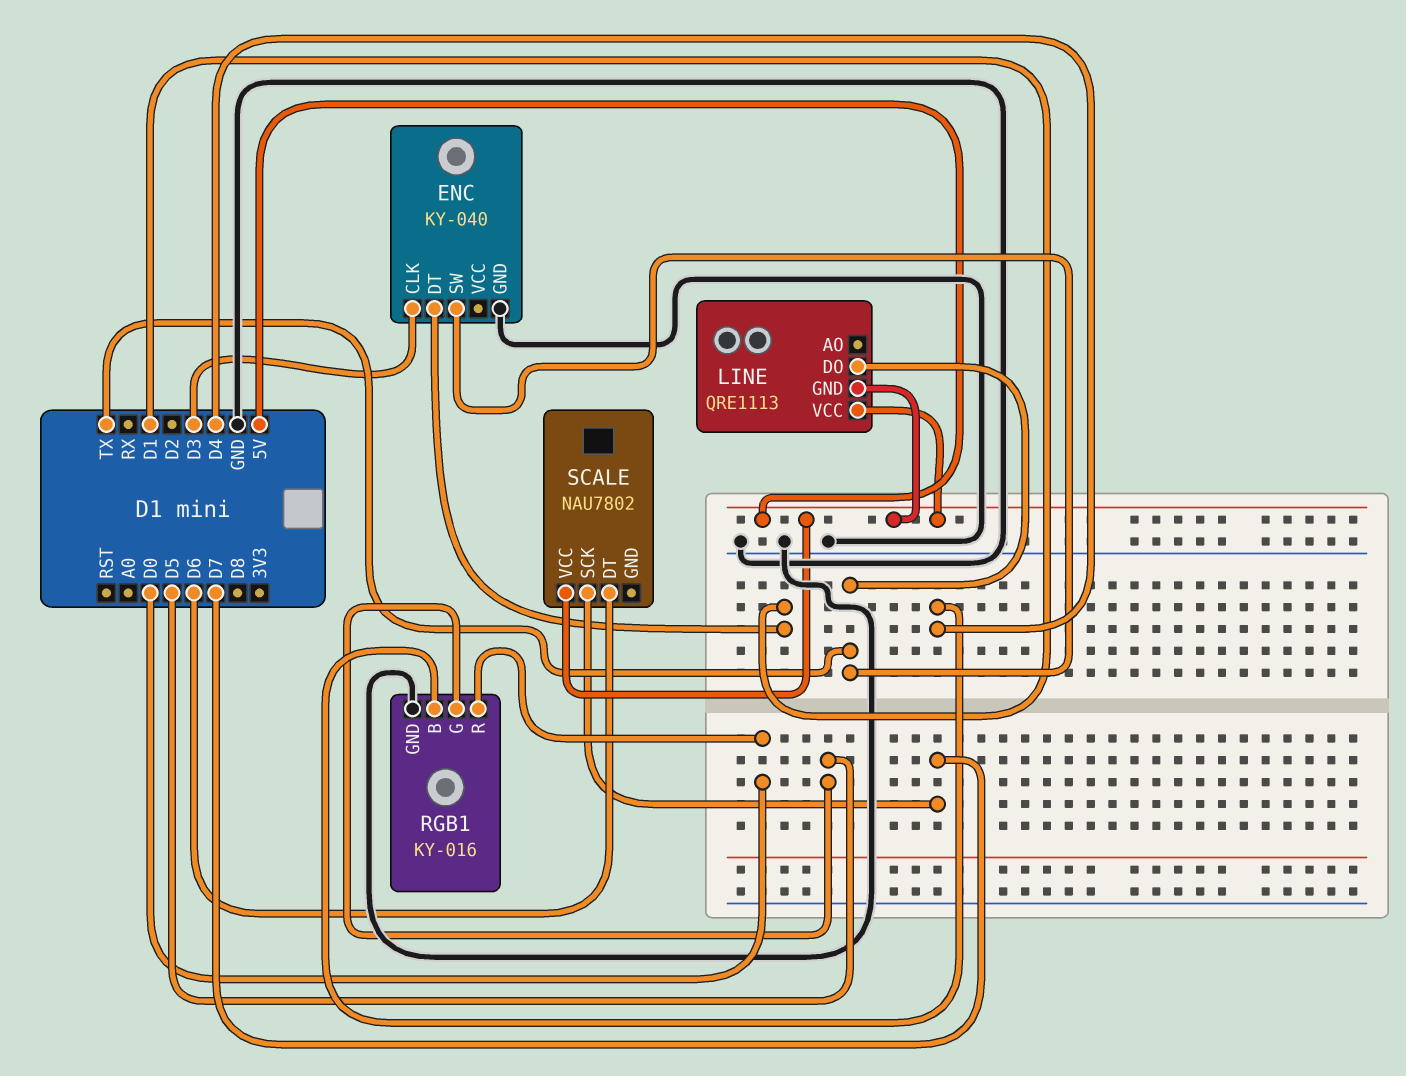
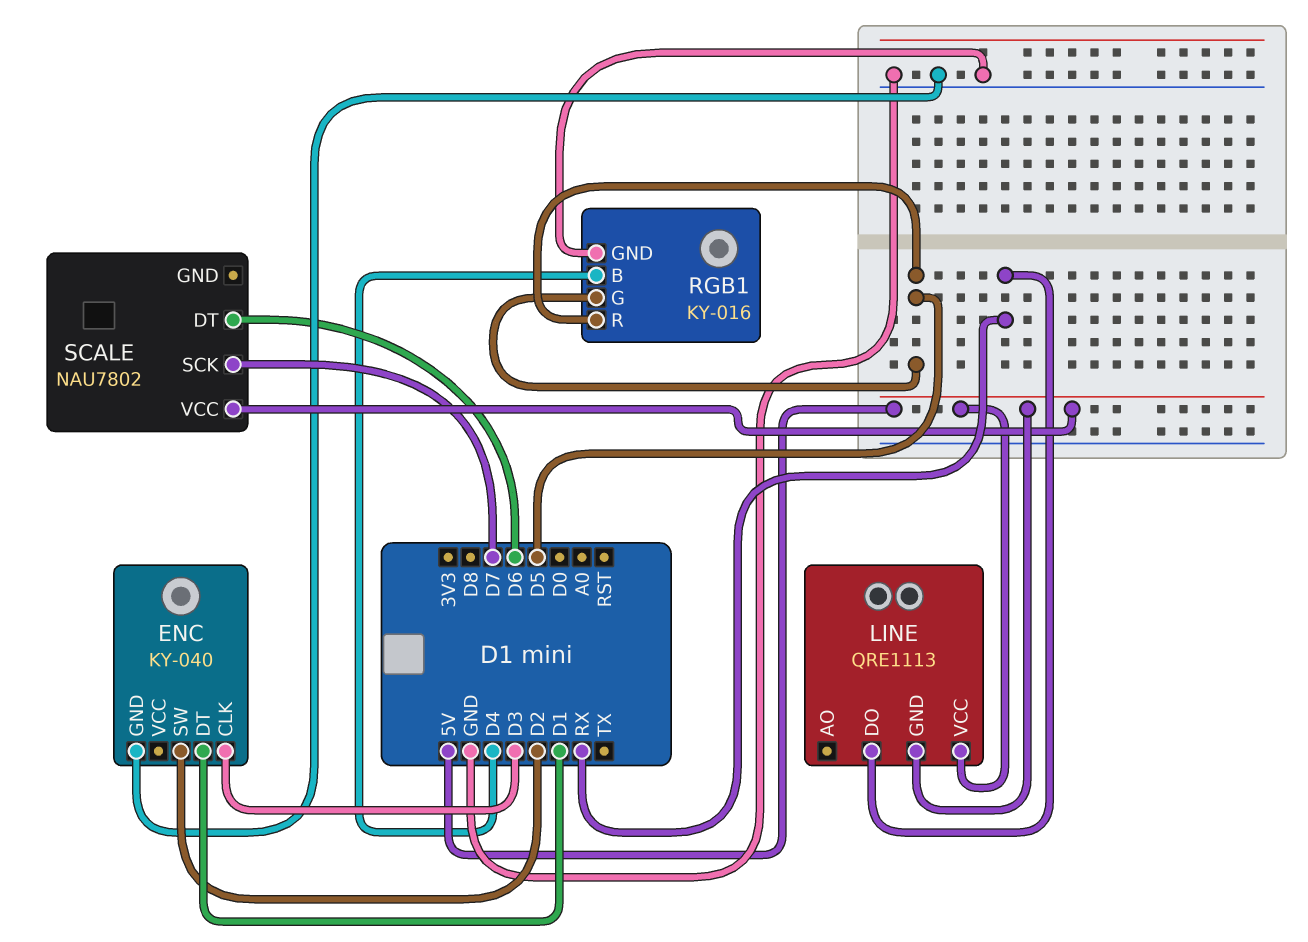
ENC pin SW: TX -> D2
LINE pin DO: TX -> RX
RGB1 pin R: D0 -> D5

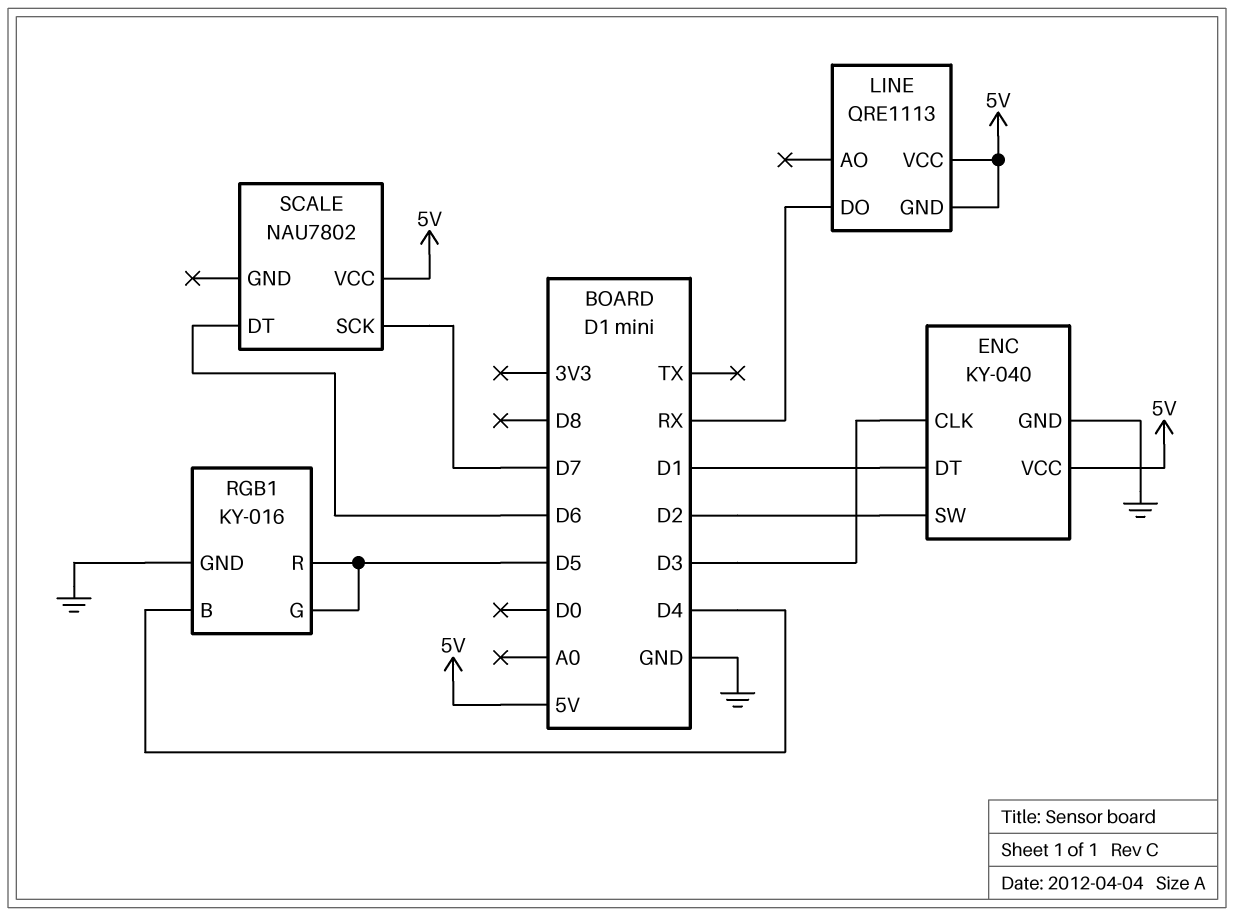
ENC pin VCC: none -> 5V

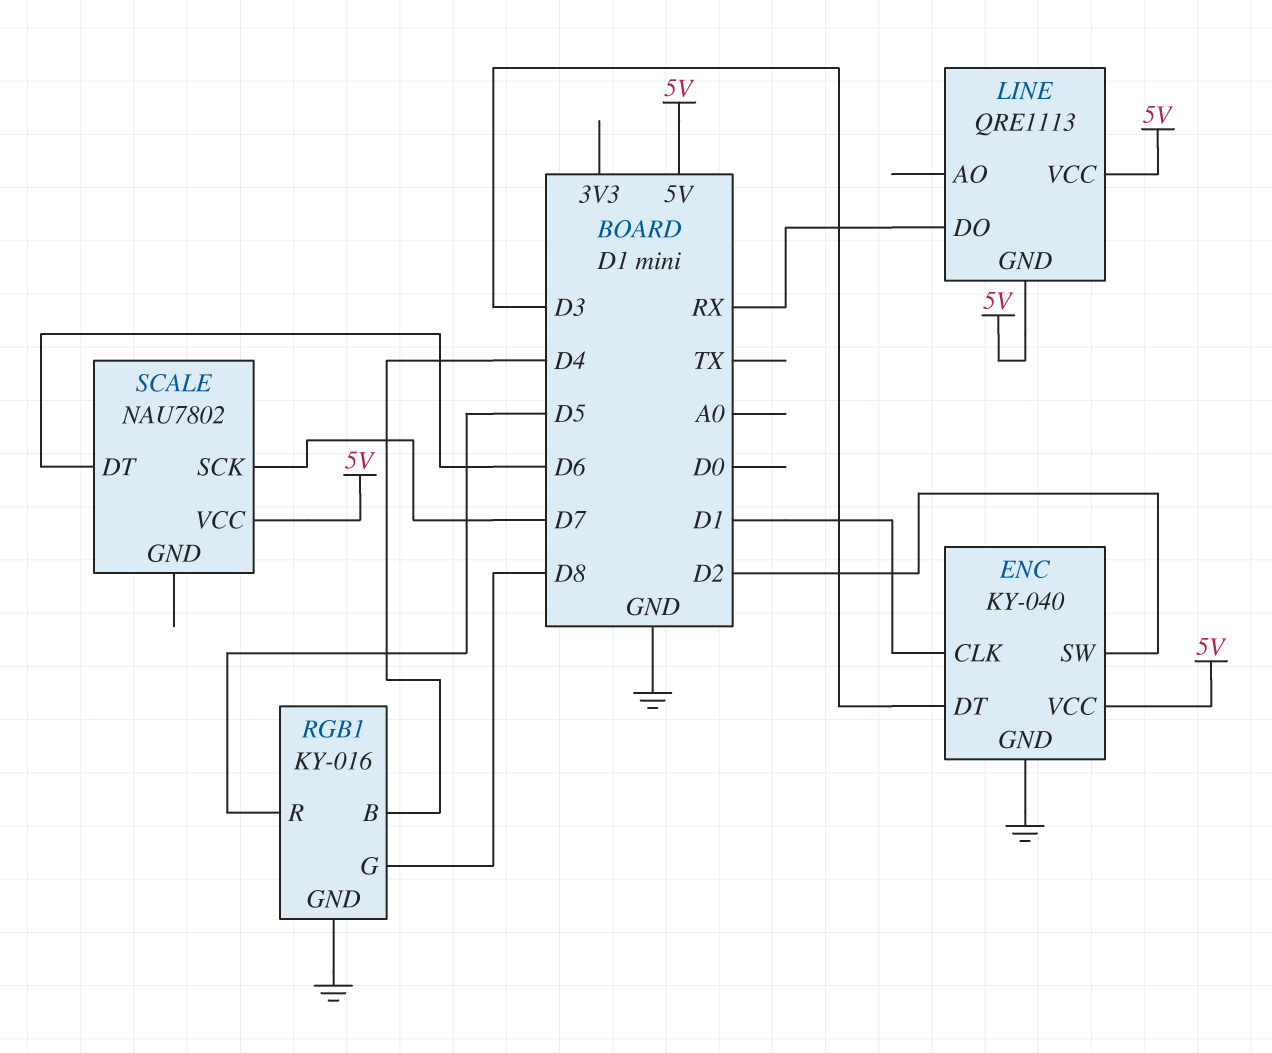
ENC pin CLK: D3 -> D1
ENC pin DT: D1 -> D3
RGB1 pin G: D5 -> D8

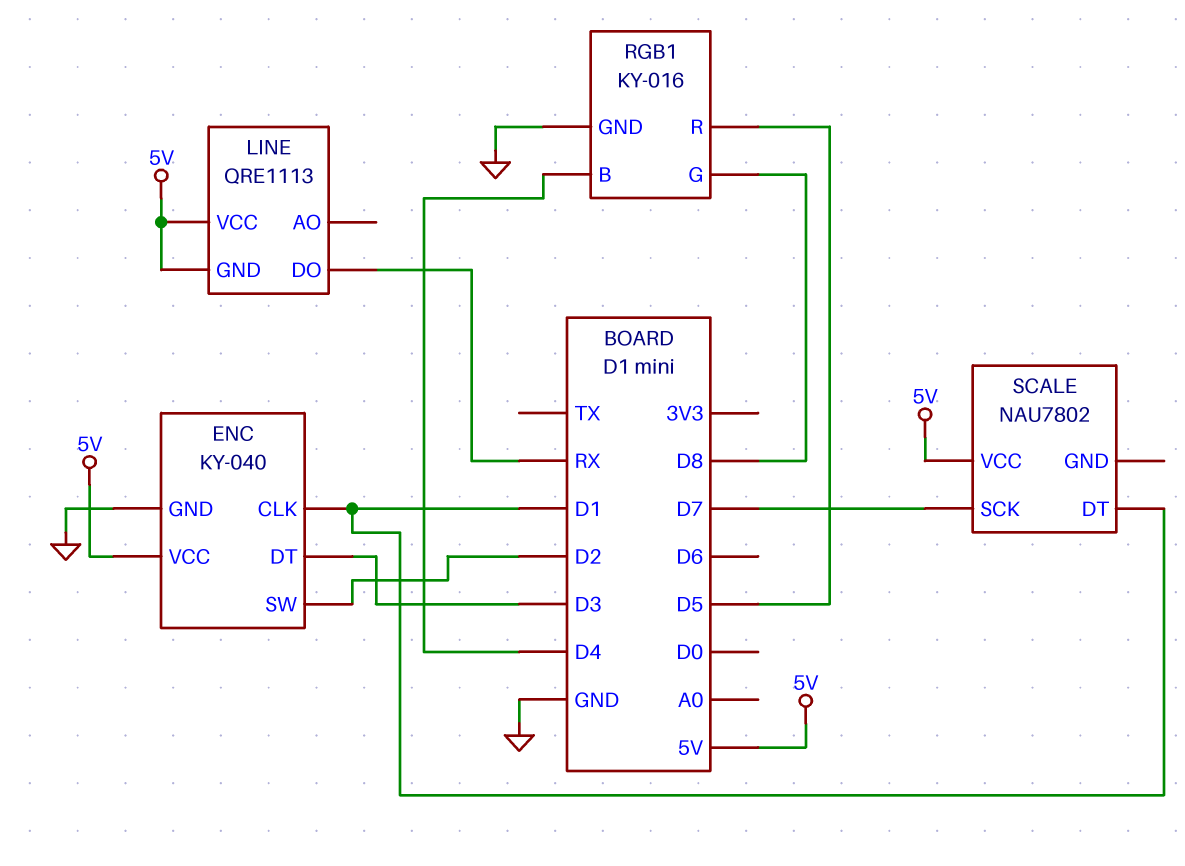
SCALE pin DT: D6 -> D1

